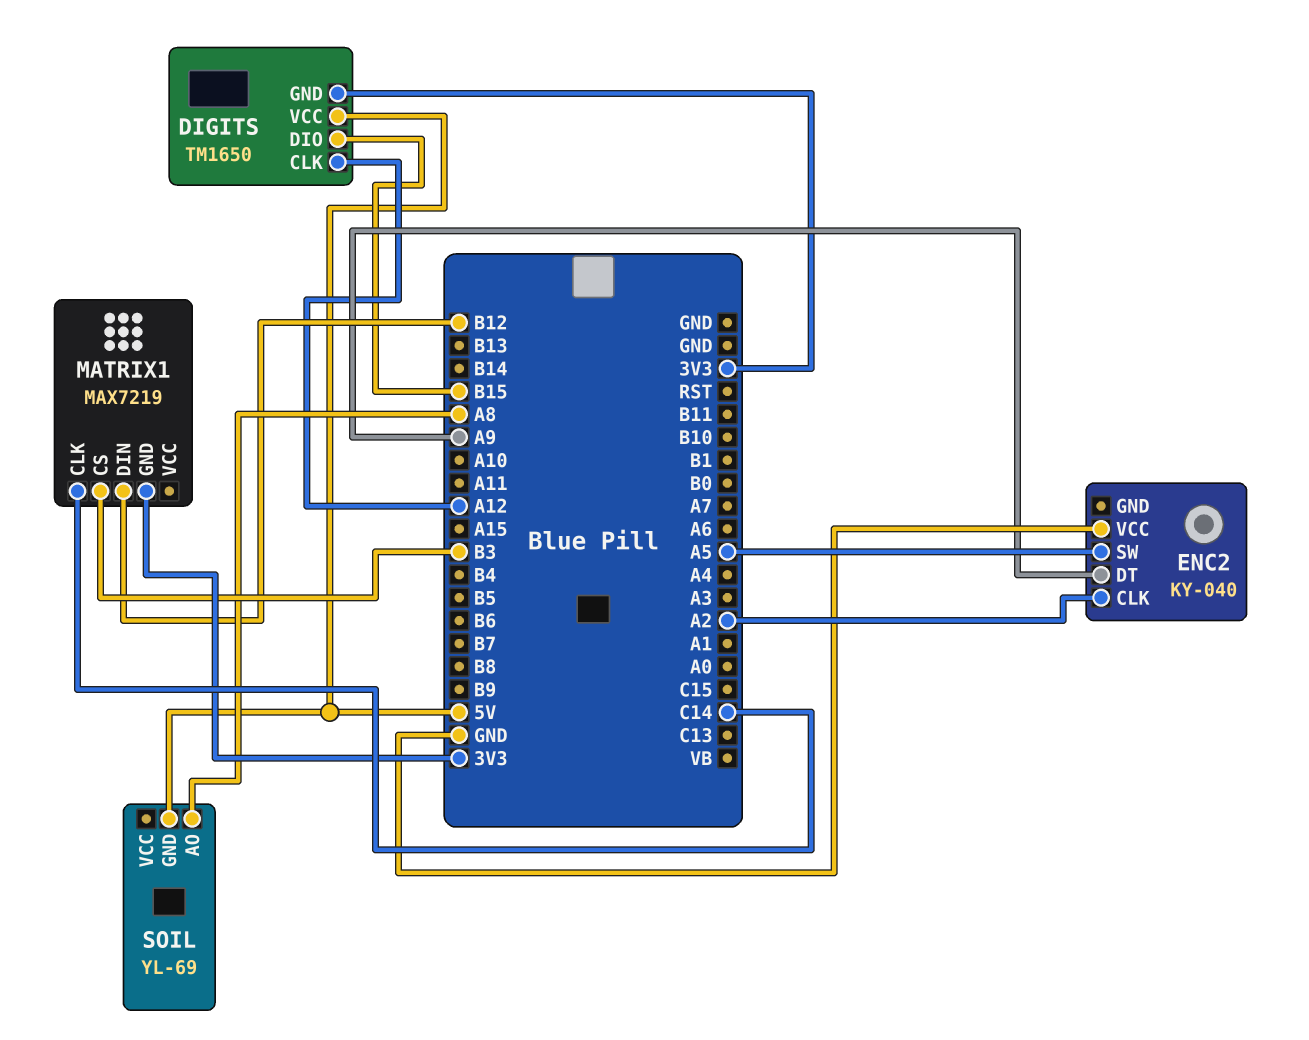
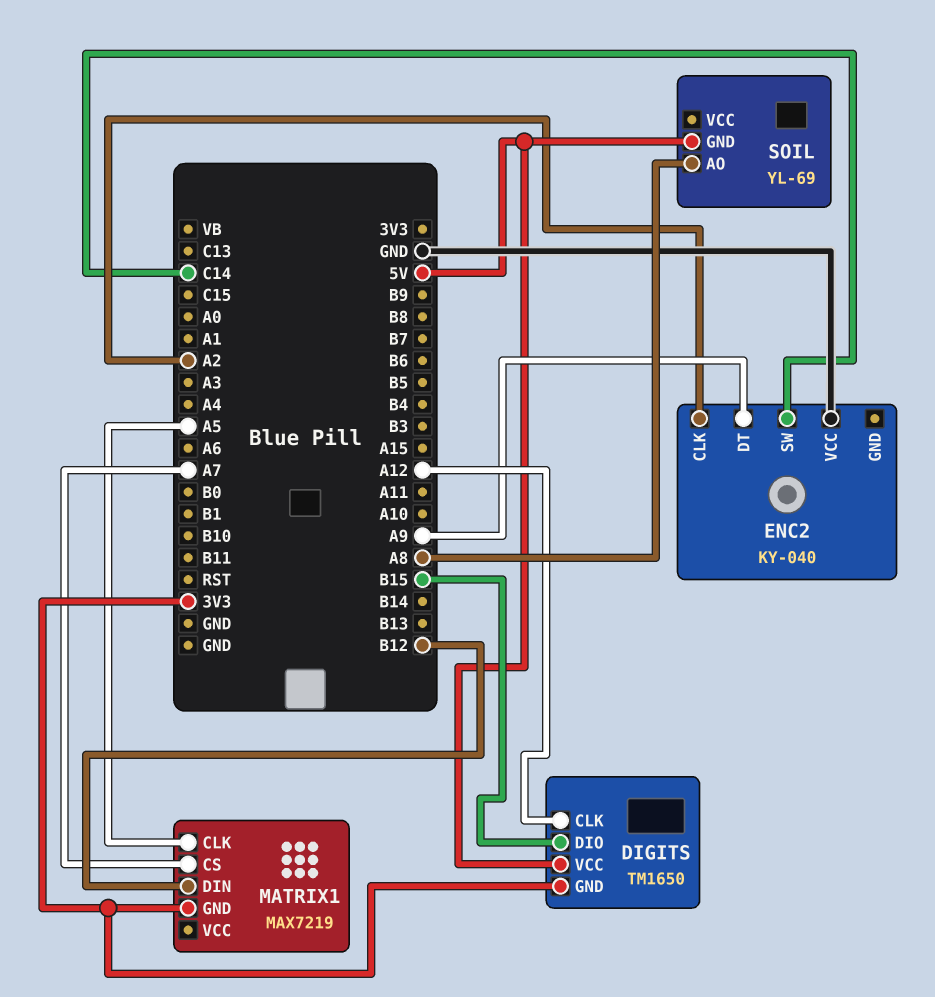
ENC2 pin SW: A5 -> C14
MATRIX1 pin CLK: C14 -> A5
MATRIX1 pin CS: B3 -> A7

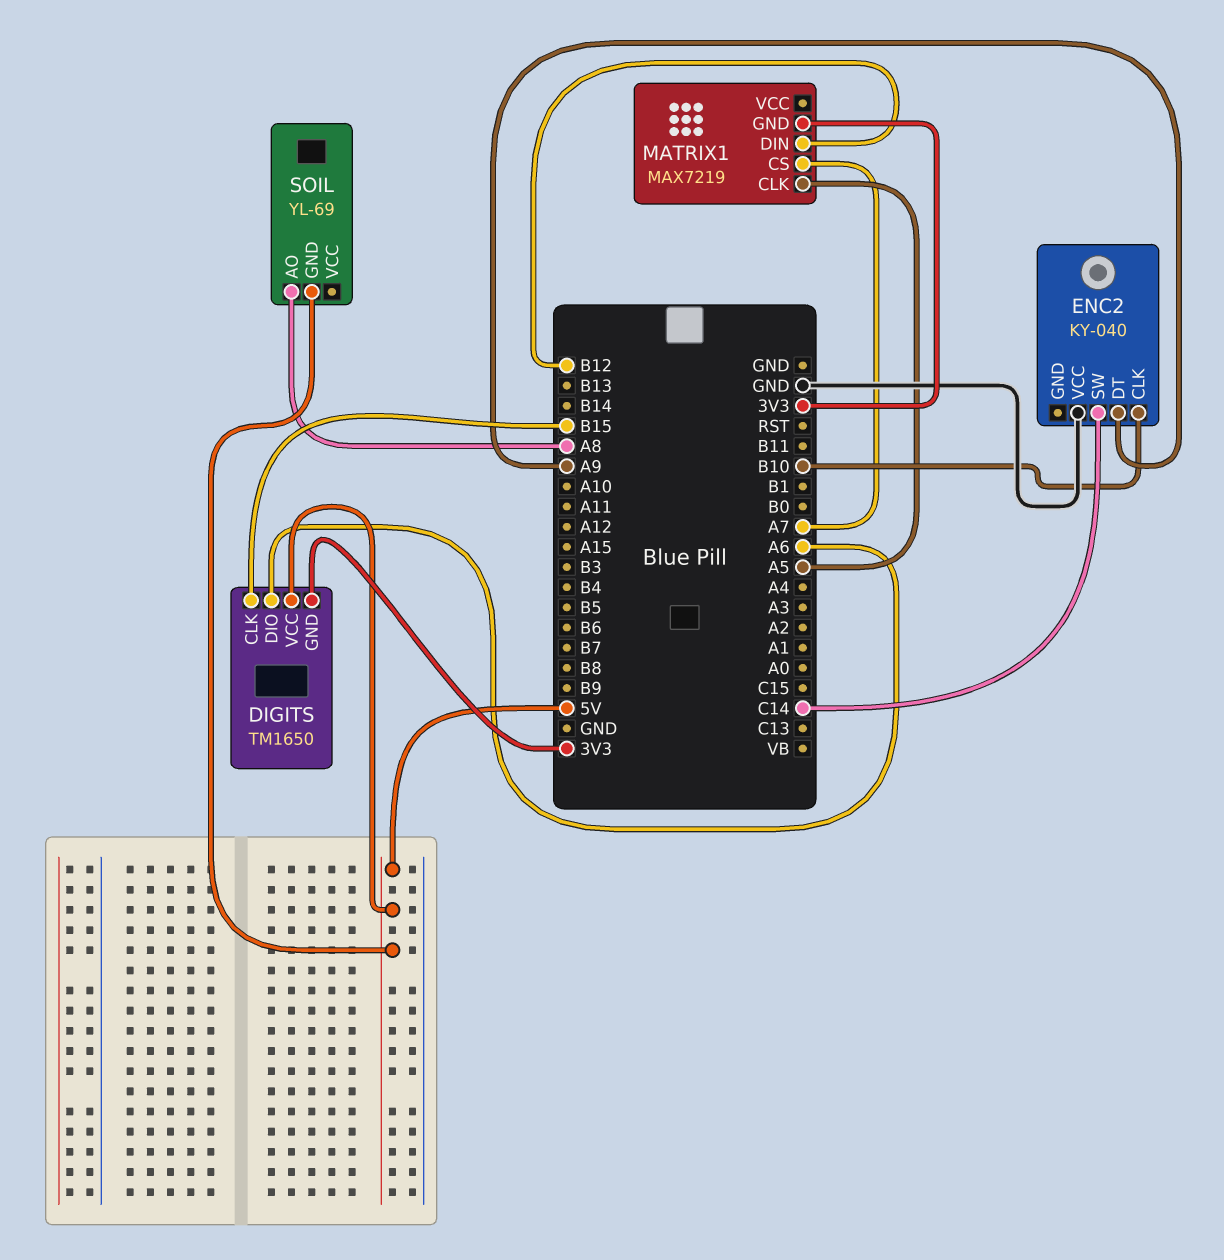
DIGITS pin CLK: A12 -> B15
DIGITS pin DIO: B15 -> A6
ENC2 pin CLK: A2 -> B10

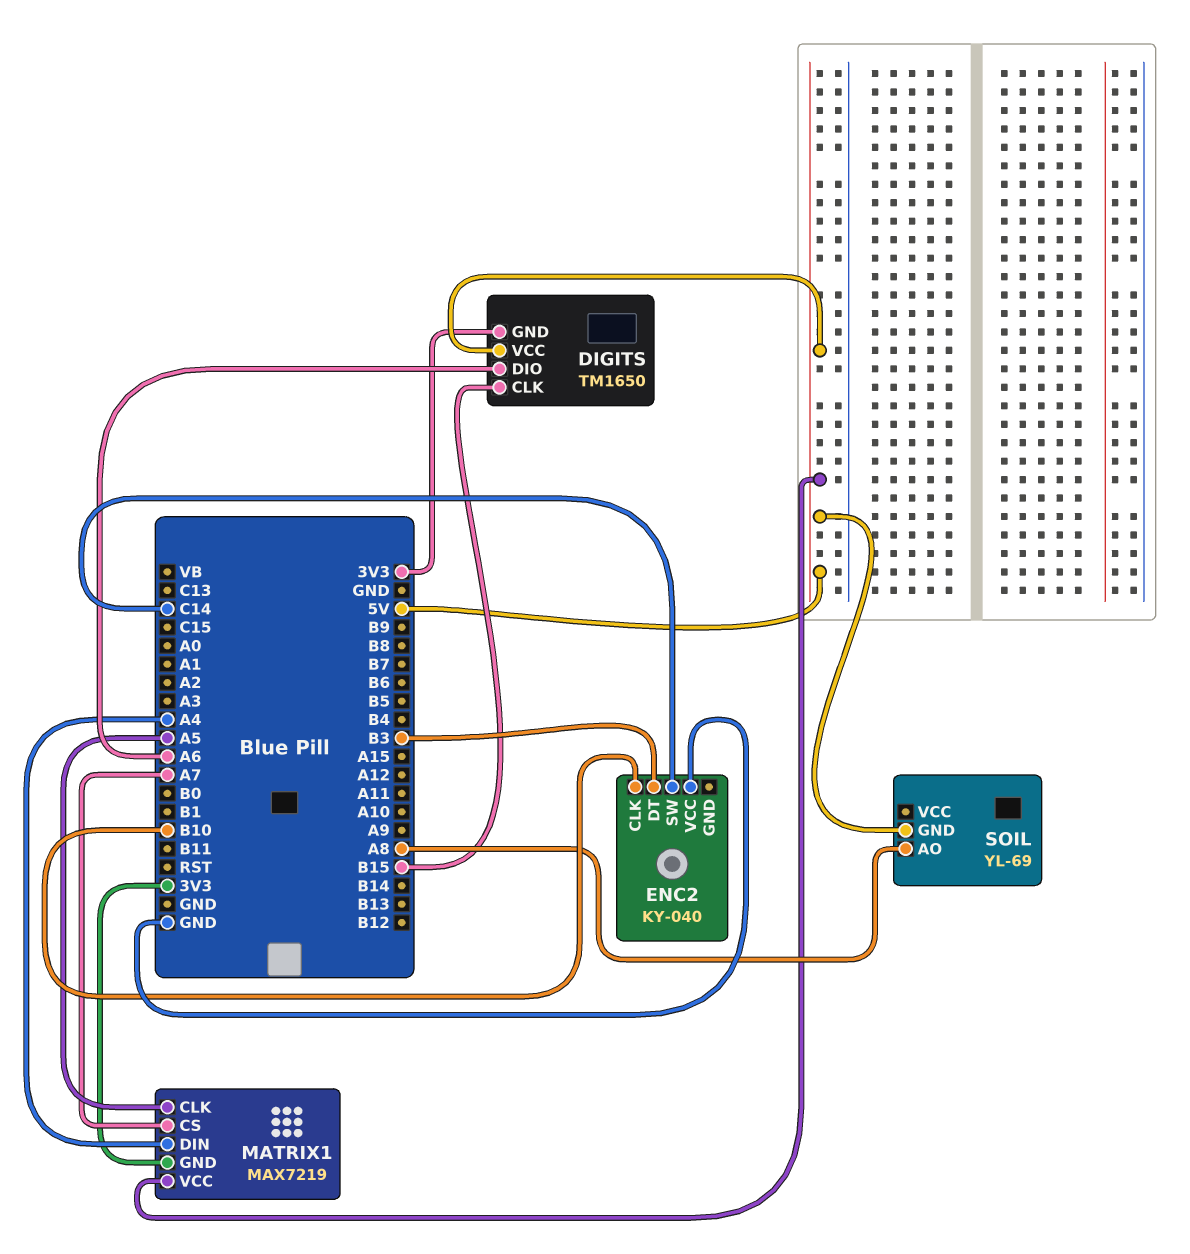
ENC2 pin DT: A9 -> B3
MATRIX1 pin DIN: B12 -> A4
MATRIX1 pin VCC: none -> 5V

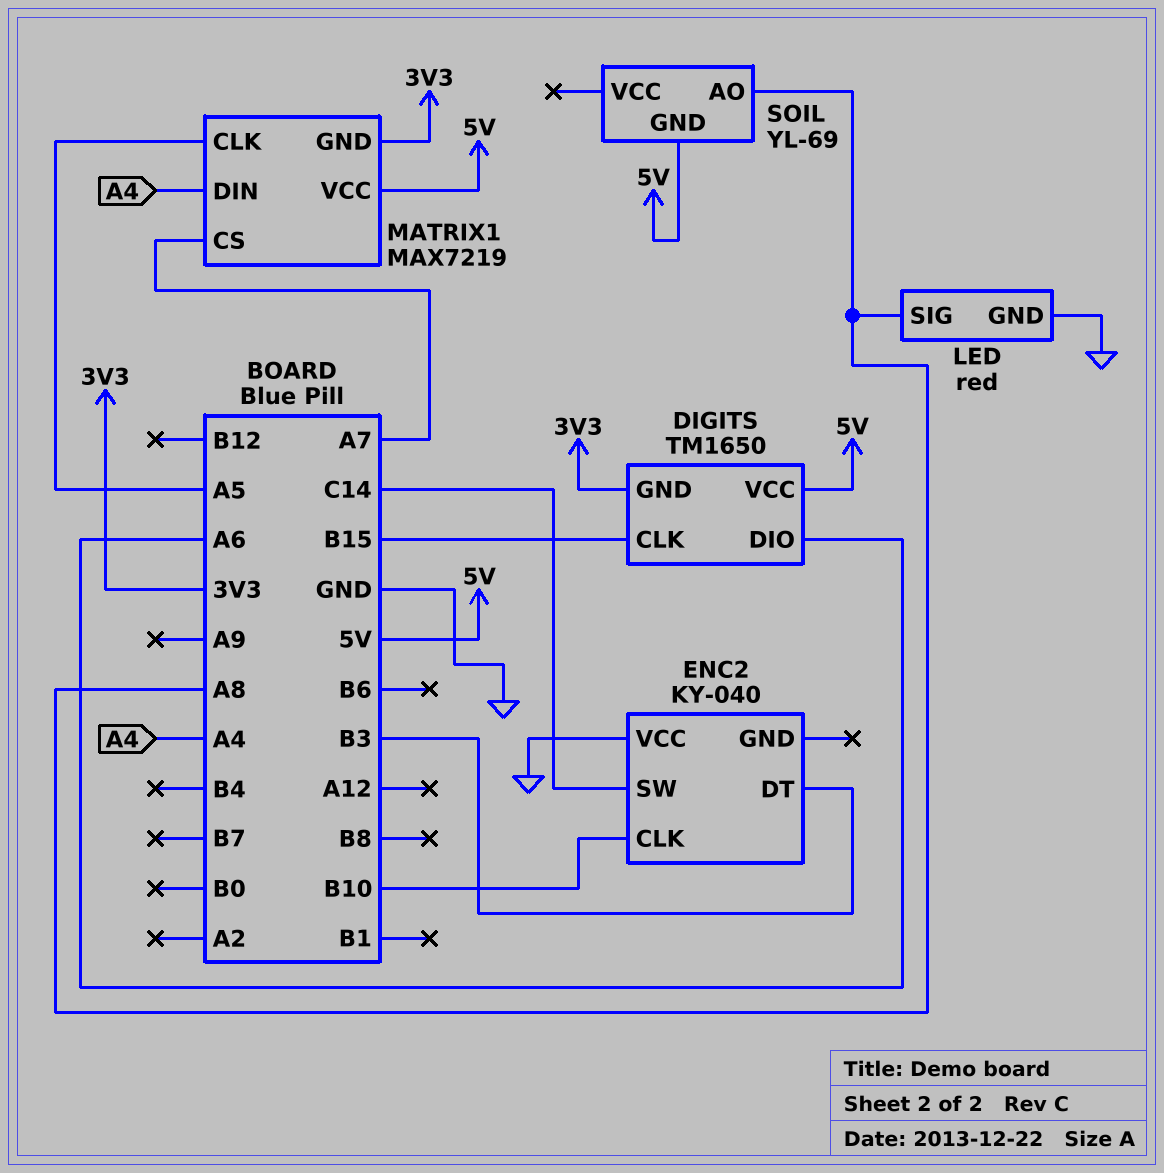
LED: none -> red
LED pin GND: none -> GND
LED pin SIG: none -> A8

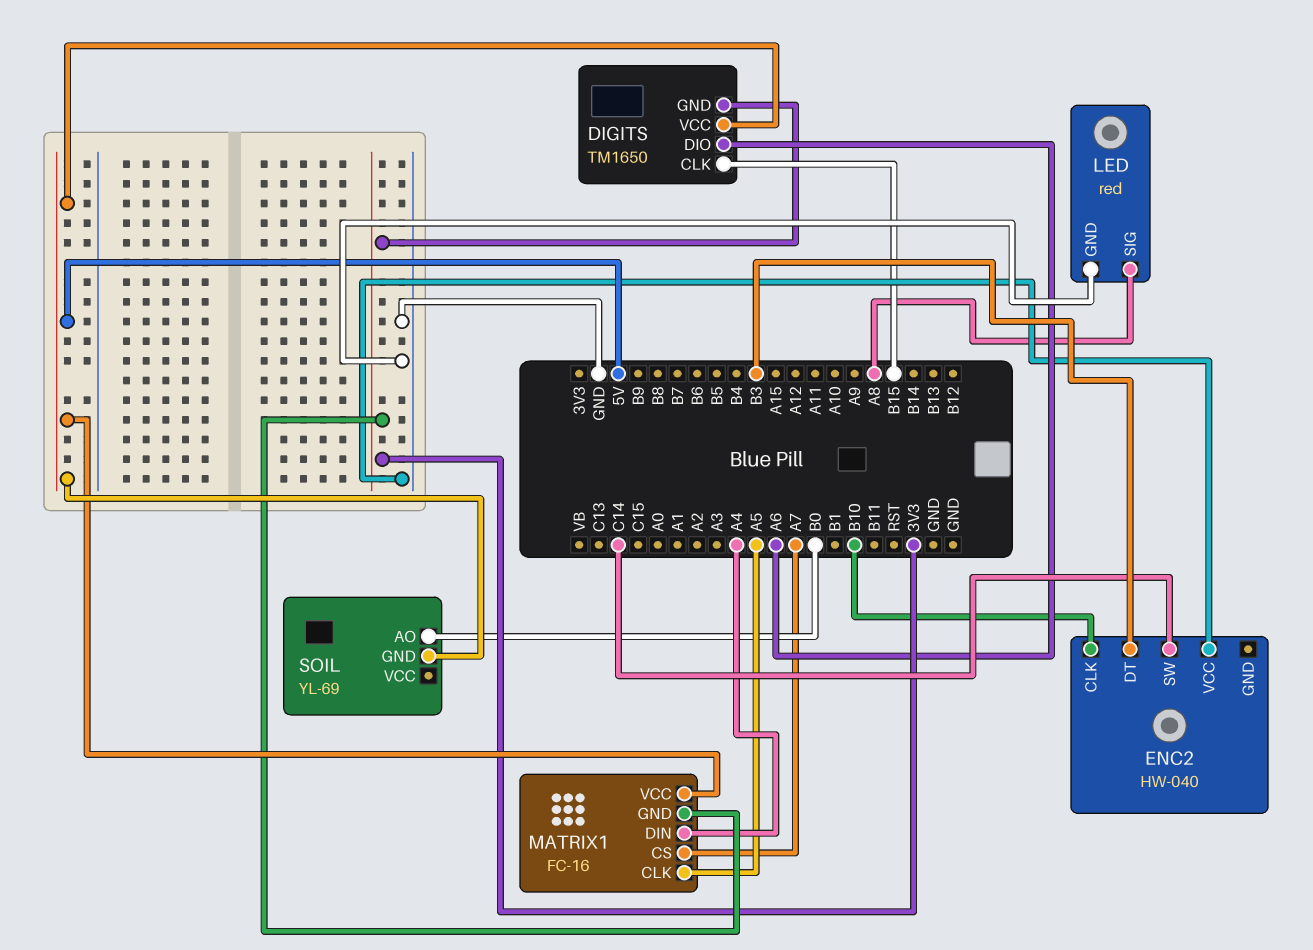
ENC2: KY-040 -> HW-040
MATRIX1: MAX7219 -> FC-16
SOIL pin AO: A8 -> B0

